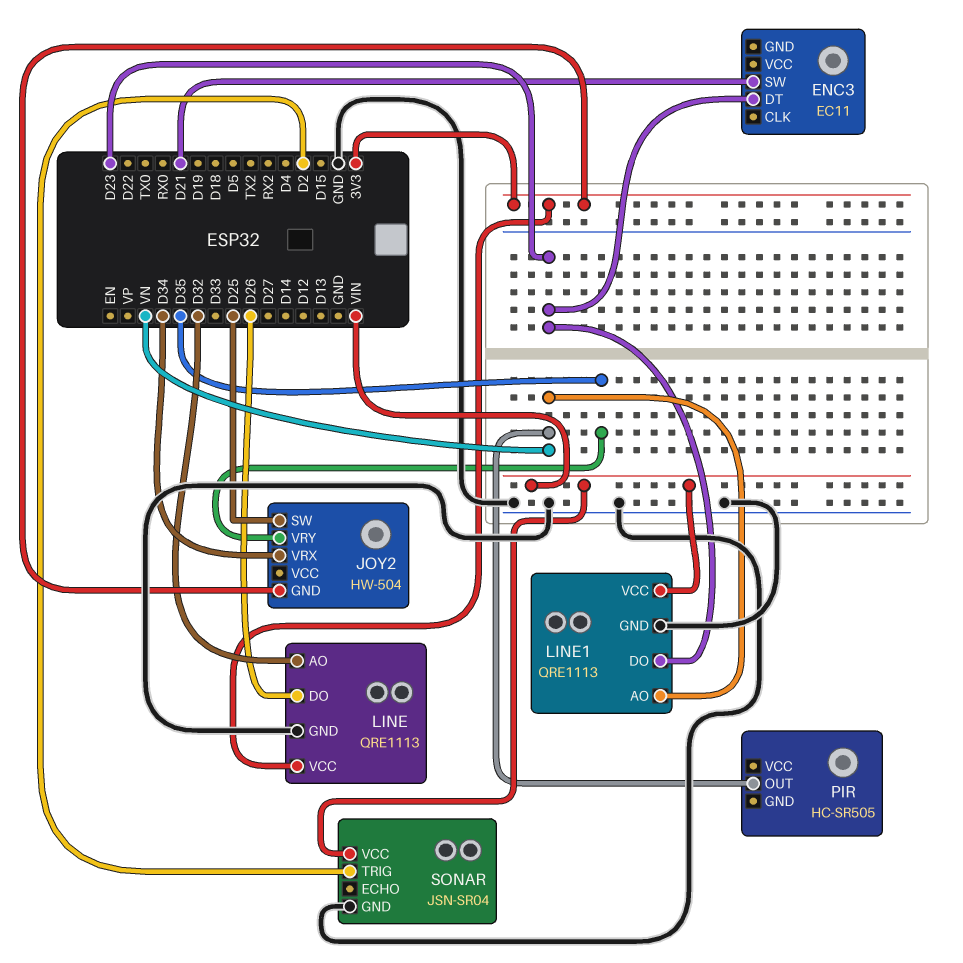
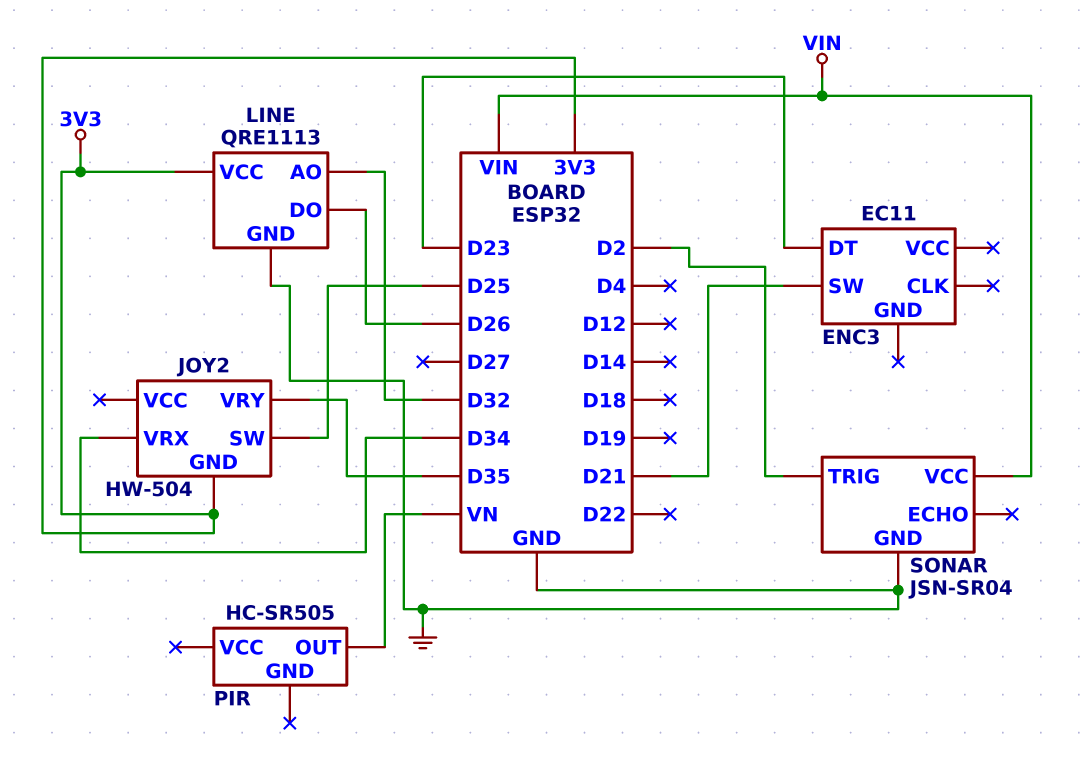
LINE1: QRE1113 -> none
LINE1 pin AO: VN -> none
LINE1 pin DO: D23 -> none
LINE1 pin GND: GND -> none
LINE1 pin VCC: VIN -> none

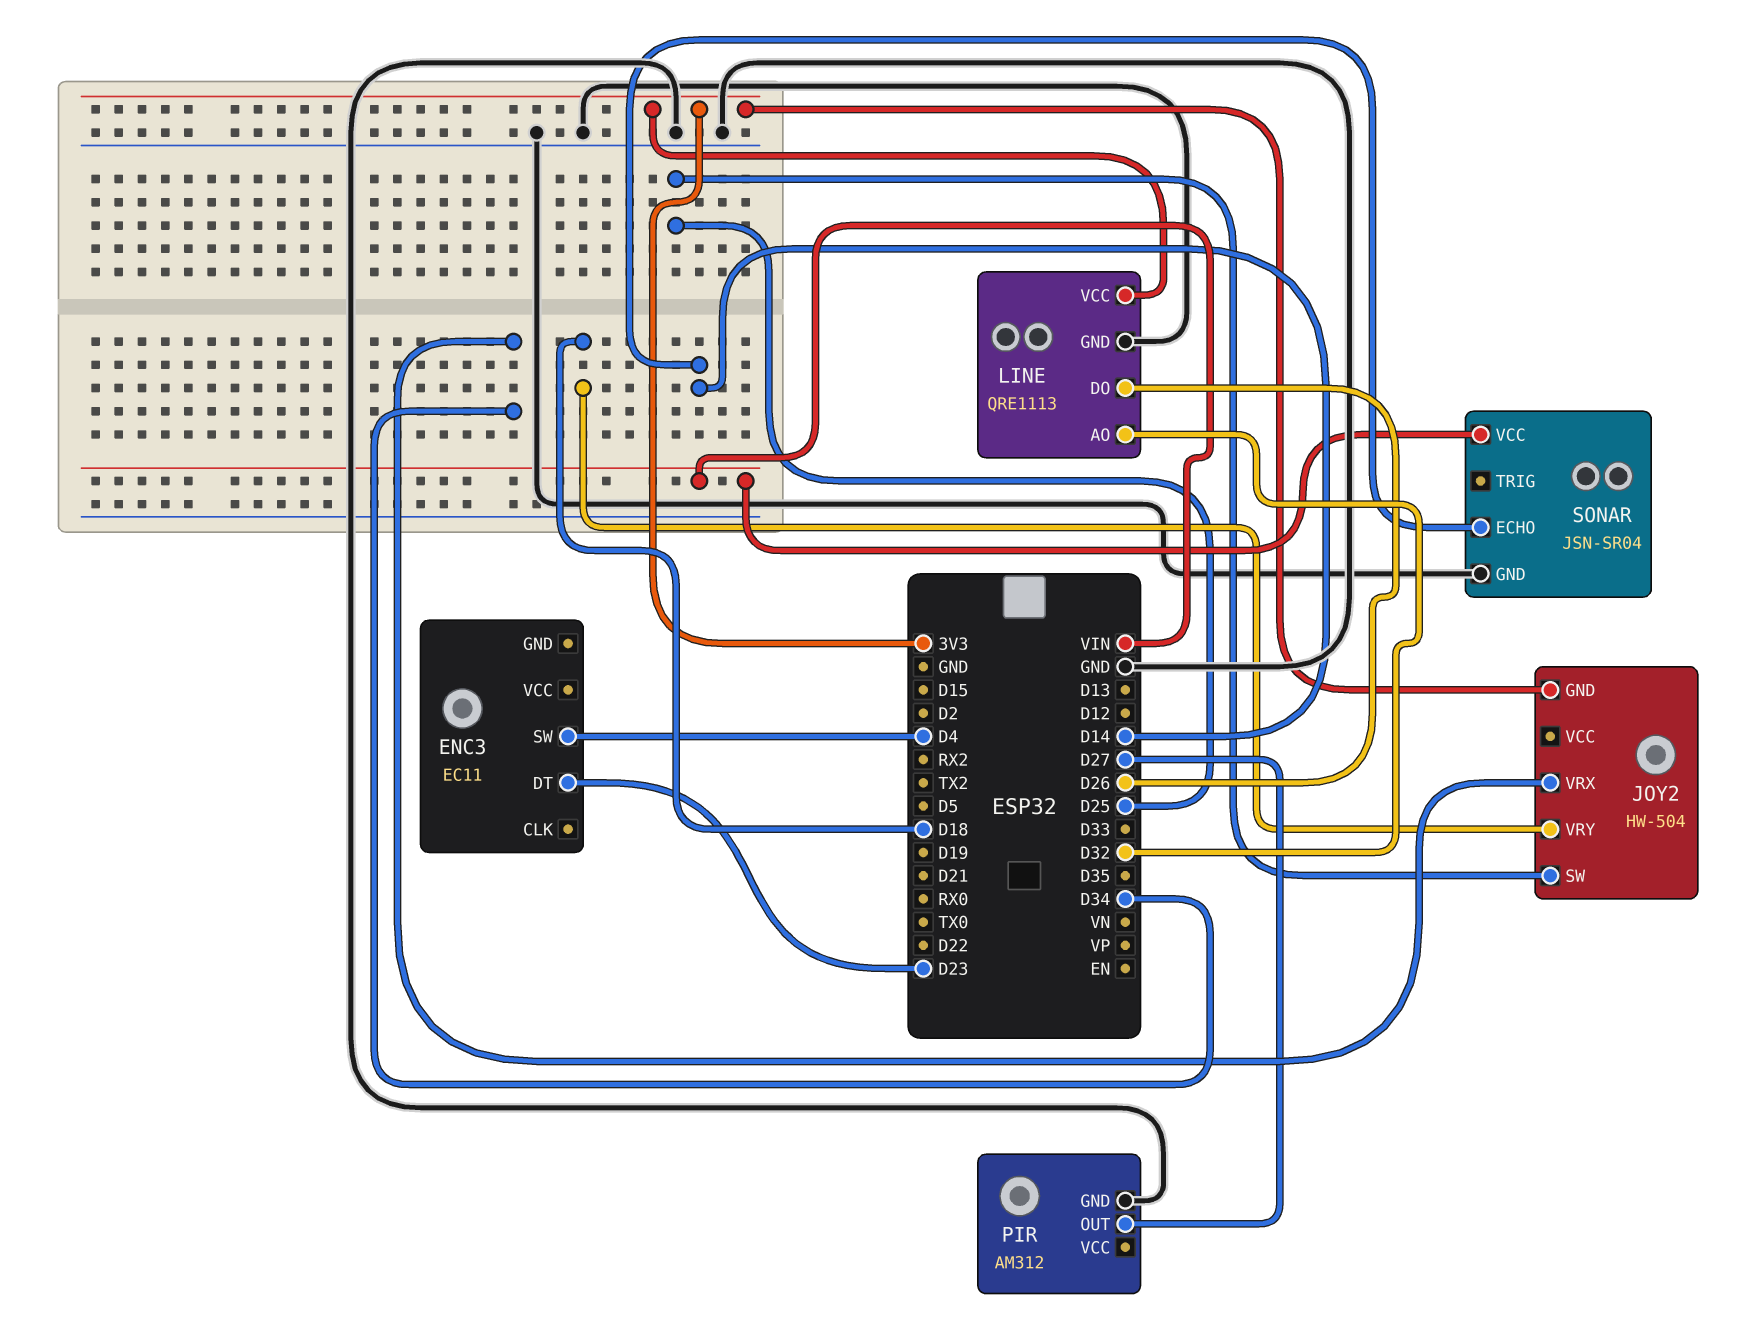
ENC3 pin SW: D21 -> D4
JOY2 pin VRY: D35 -> D18
PIR: HC-SR505 -> AM312
PIR pin GND: none -> GND
PIR pin OUT: VN -> D27
SONAR pin ECHO: none -> D14
SONAR pin TRIG: D2 -> none

